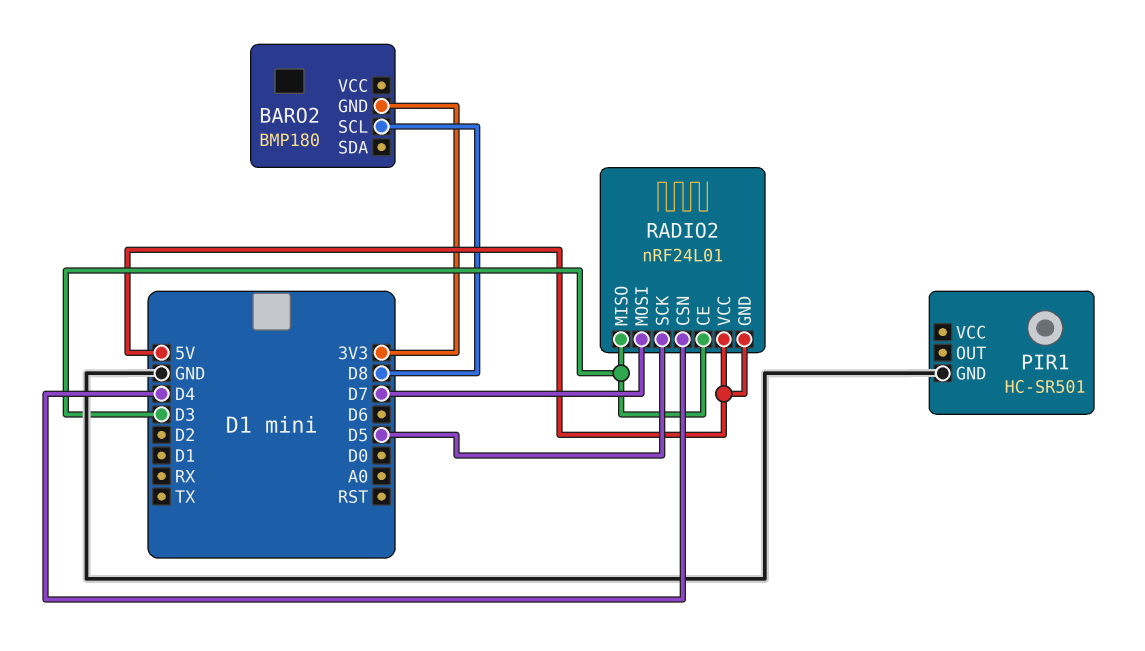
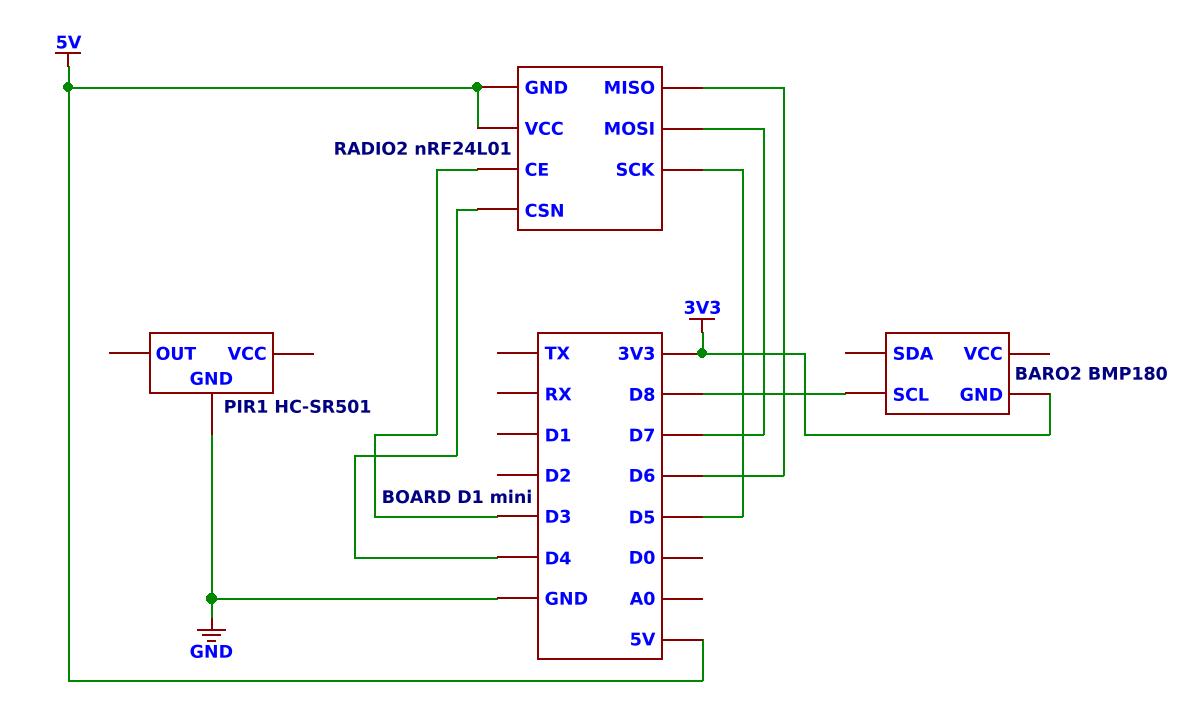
RADIO2 pin MISO: D3 -> D6

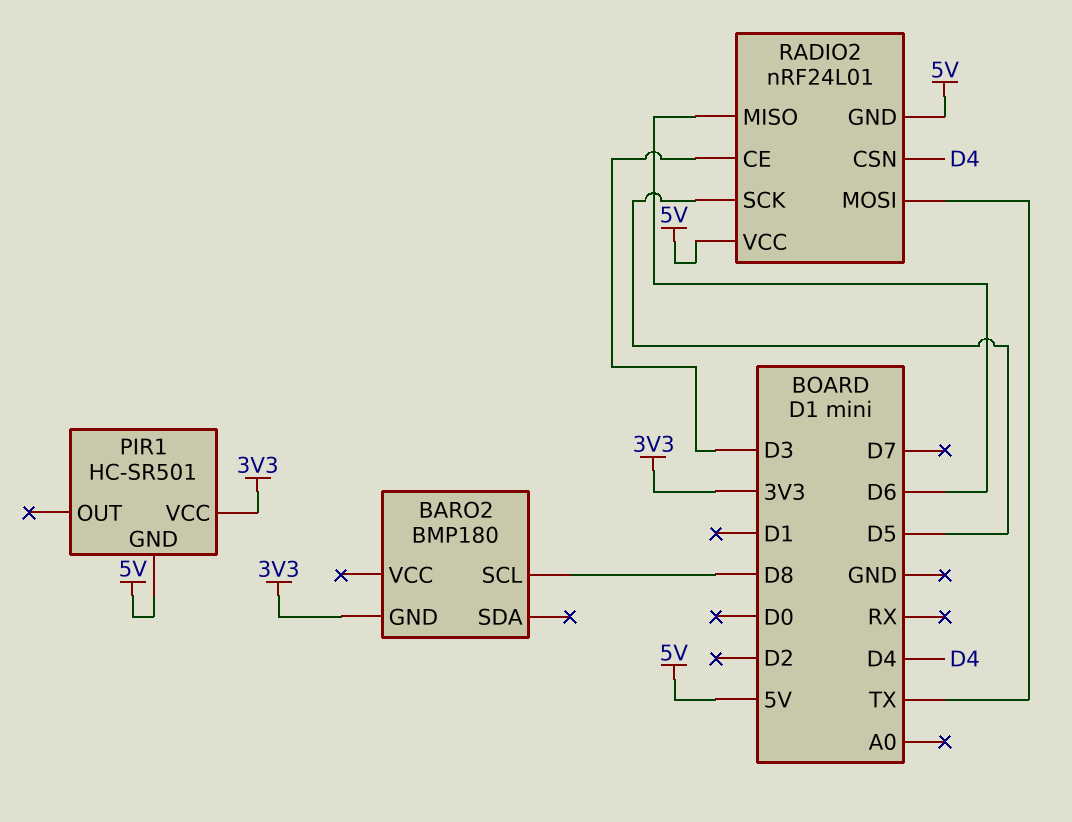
PIR1 pin GND: GND -> 5V
PIR1 pin VCC: none -> 3V3
RADIO2 pin MOSI: D7 -> TX

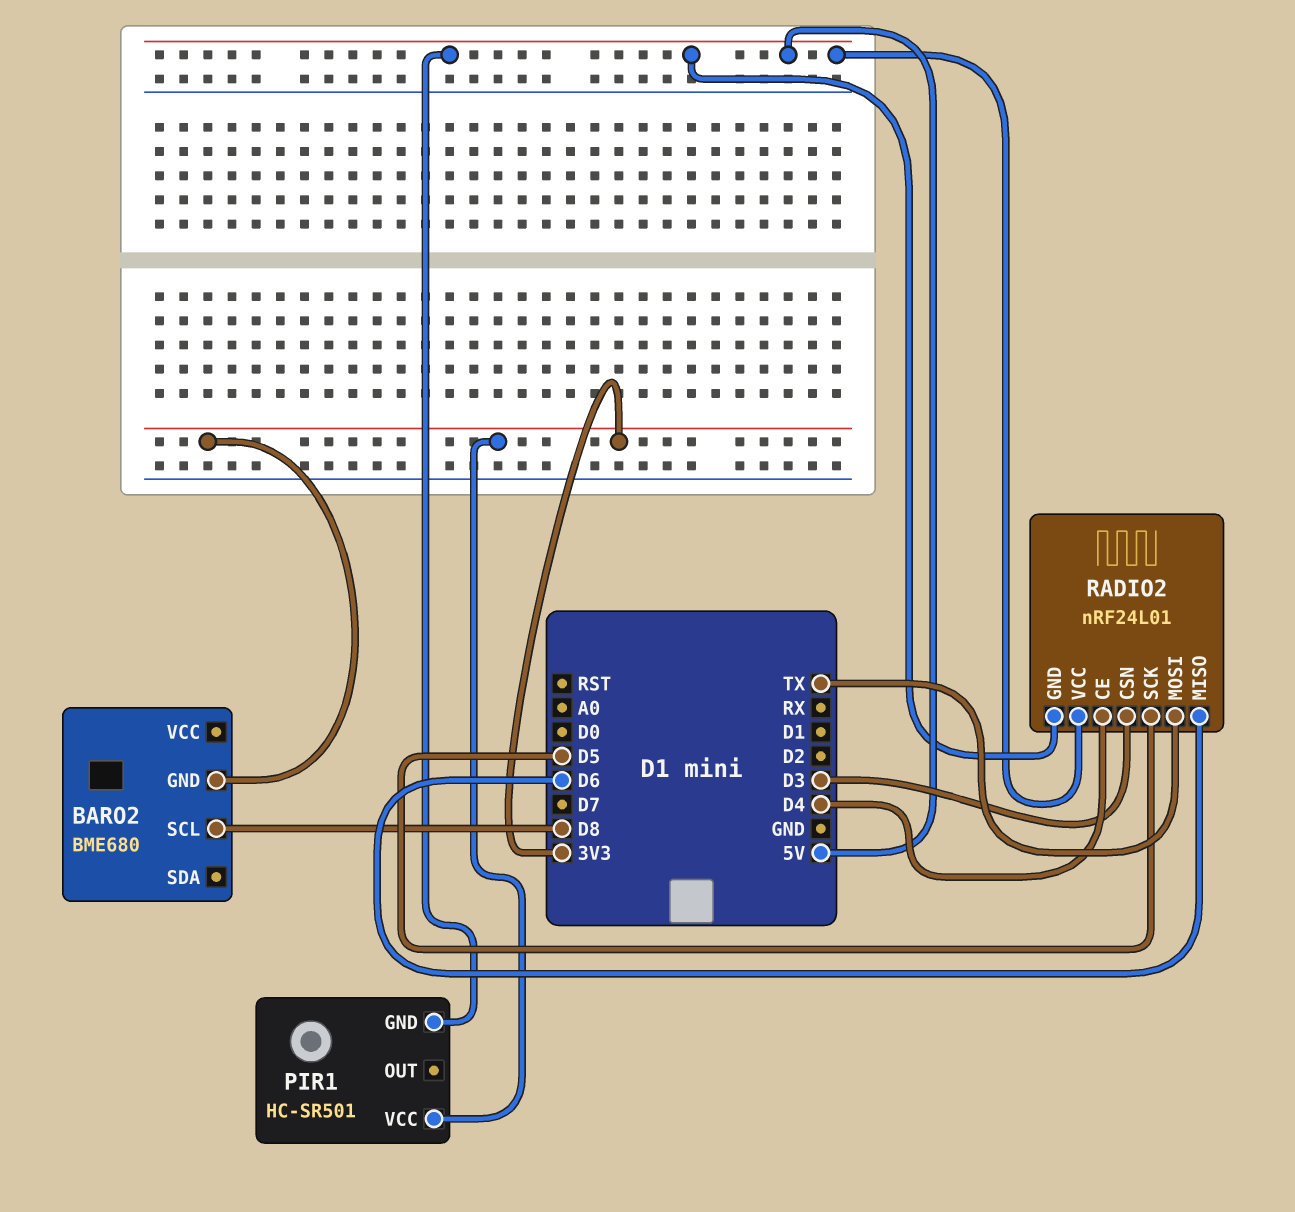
BARO2: BMP180 -> BME680
RADIO2 pin CE: D3 -> D4
RADIO2 pin CSN: D4 -> D3

